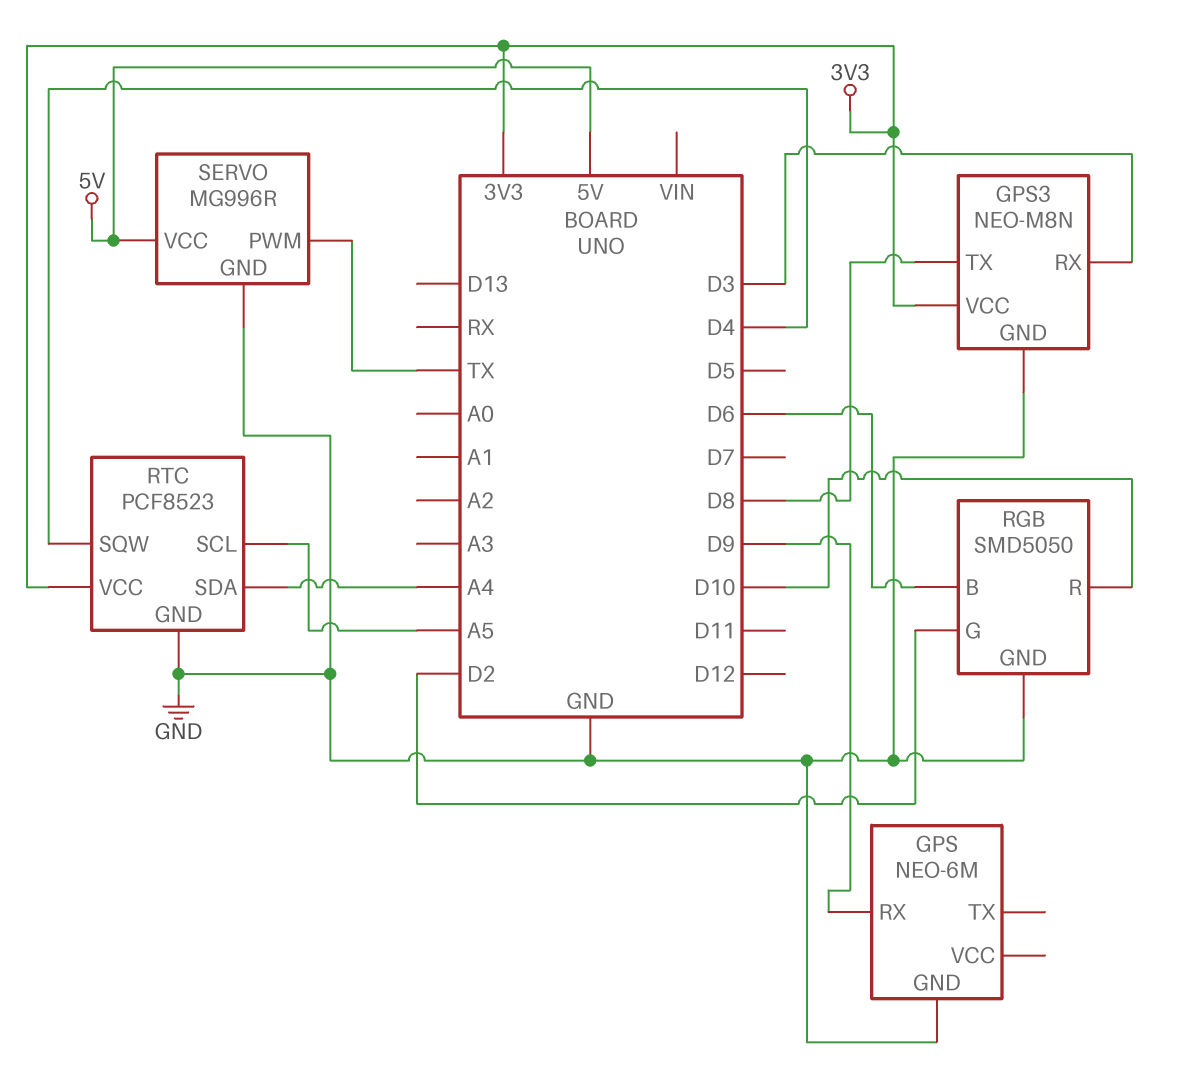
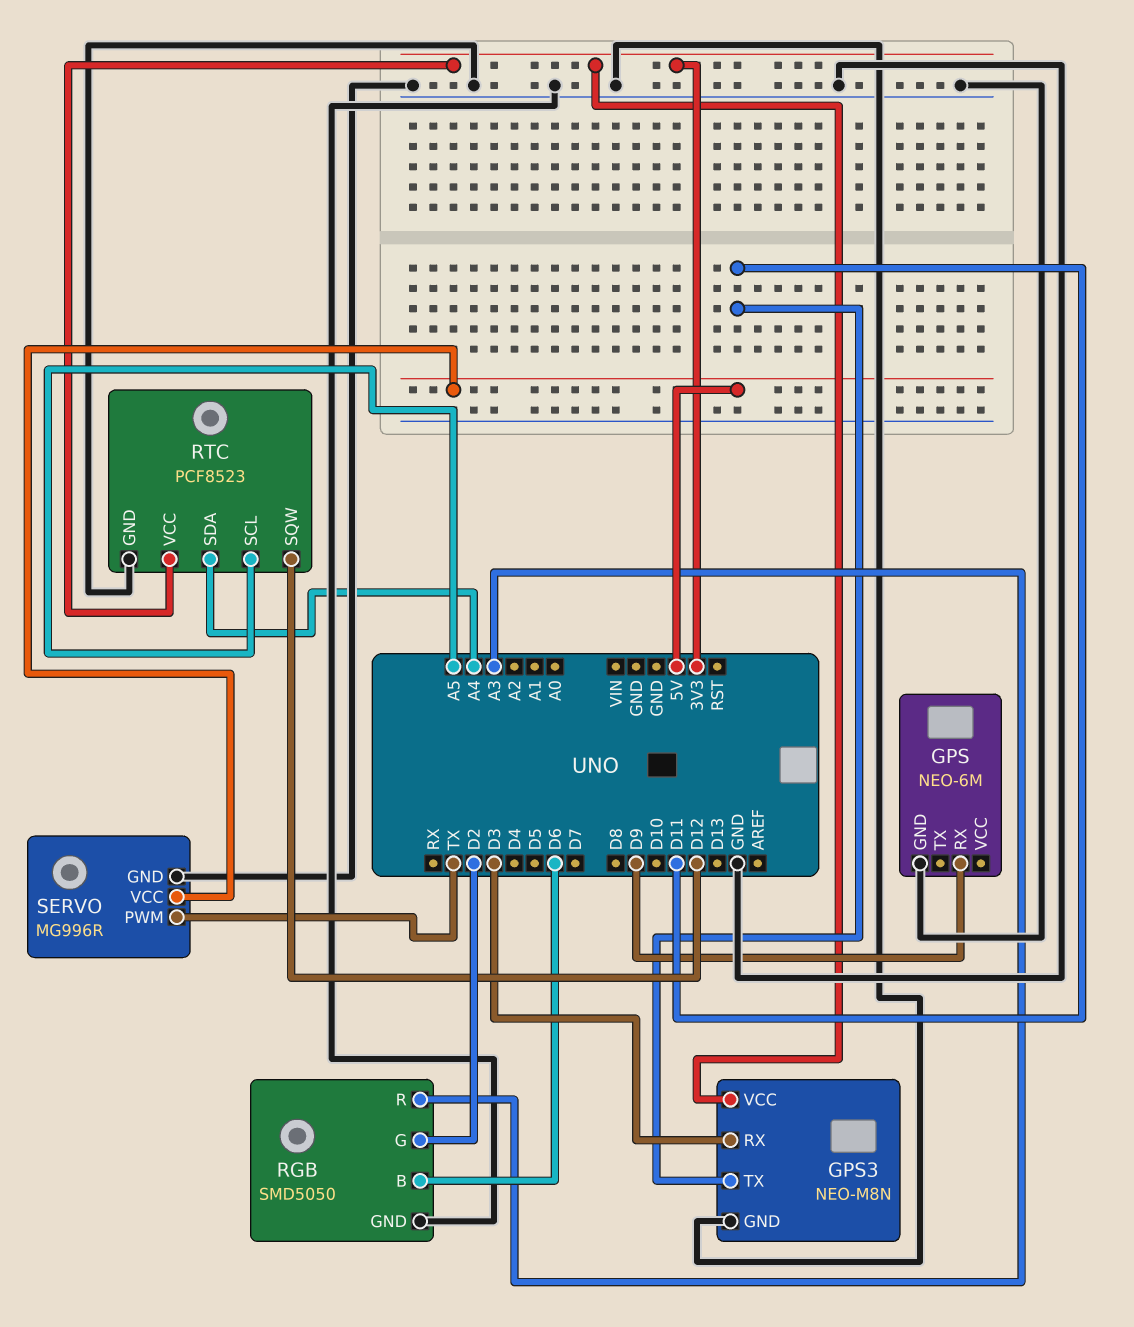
GPS3 pin TX: D8 -> D11
RGB pin R: D10 -> A3
RTC pin SQW: D4 -> D12

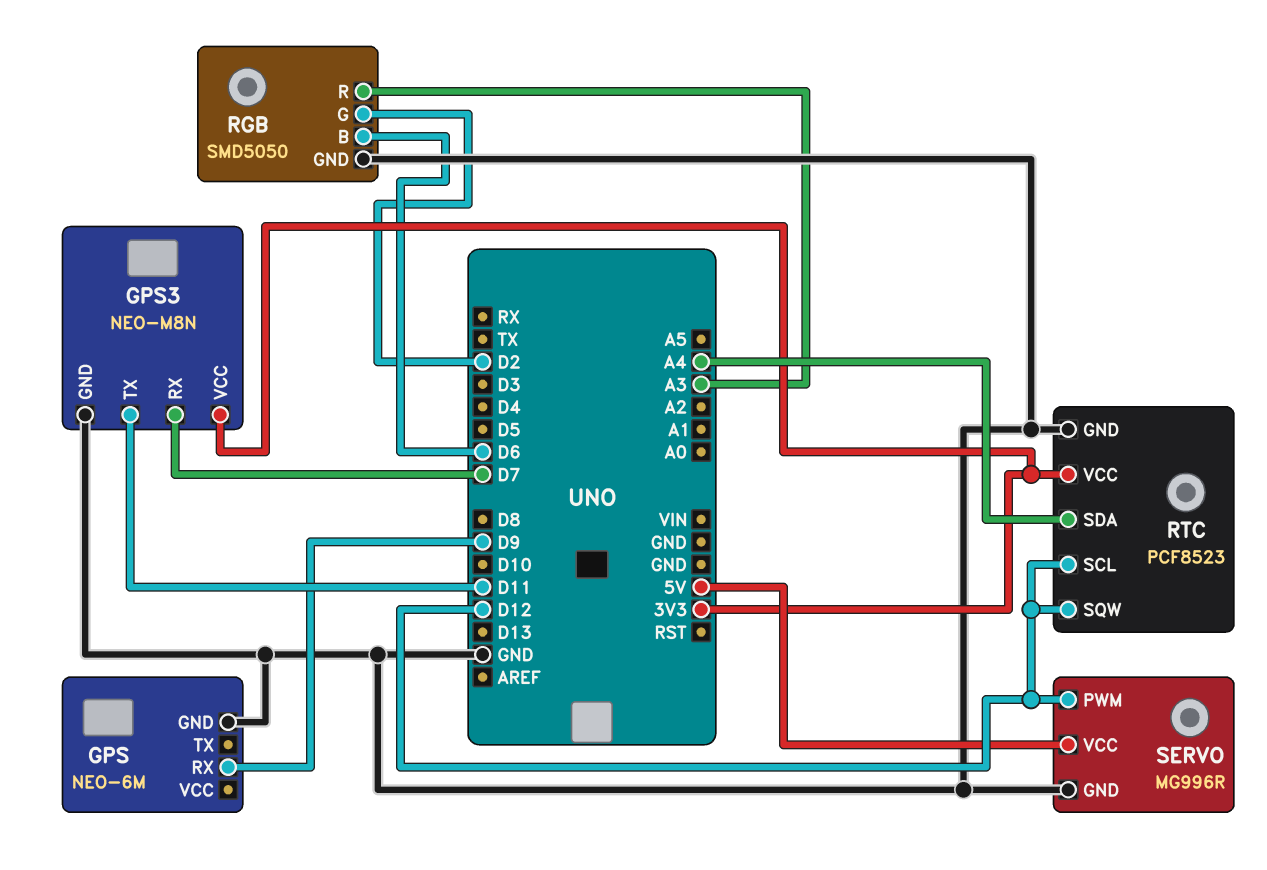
GPS3 pin RX: D3 -> D7
RTC pin SCL: A5 -> D12
SERVO pin PWM: TX -> D12

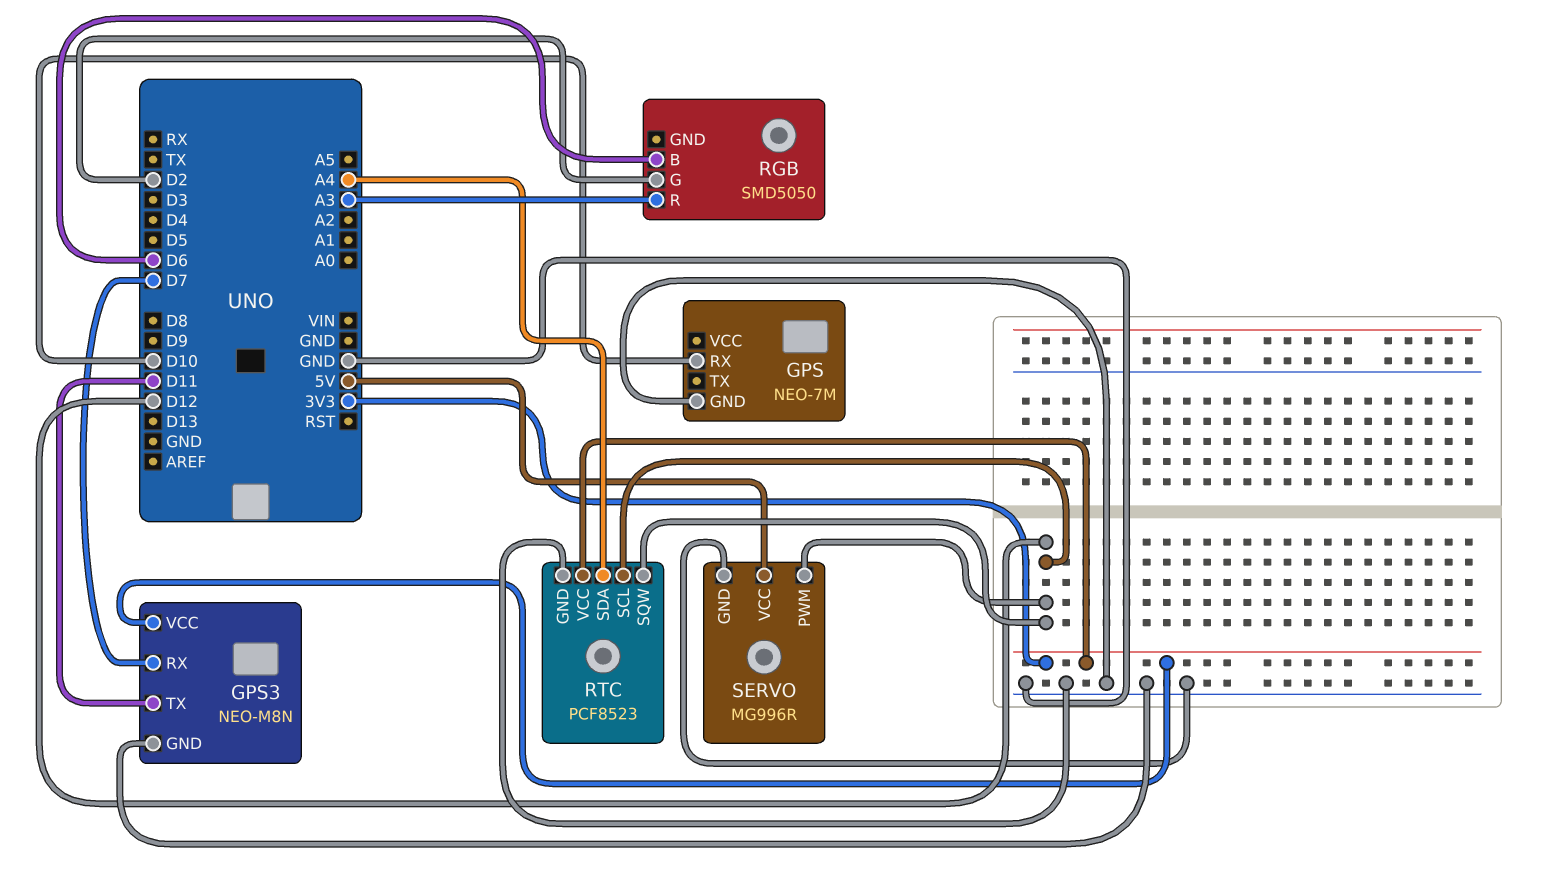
GPS: NEO-6M -> NEO-7M
GPS pin RX: D9 -> D10
RGB pin GND: GND -> none

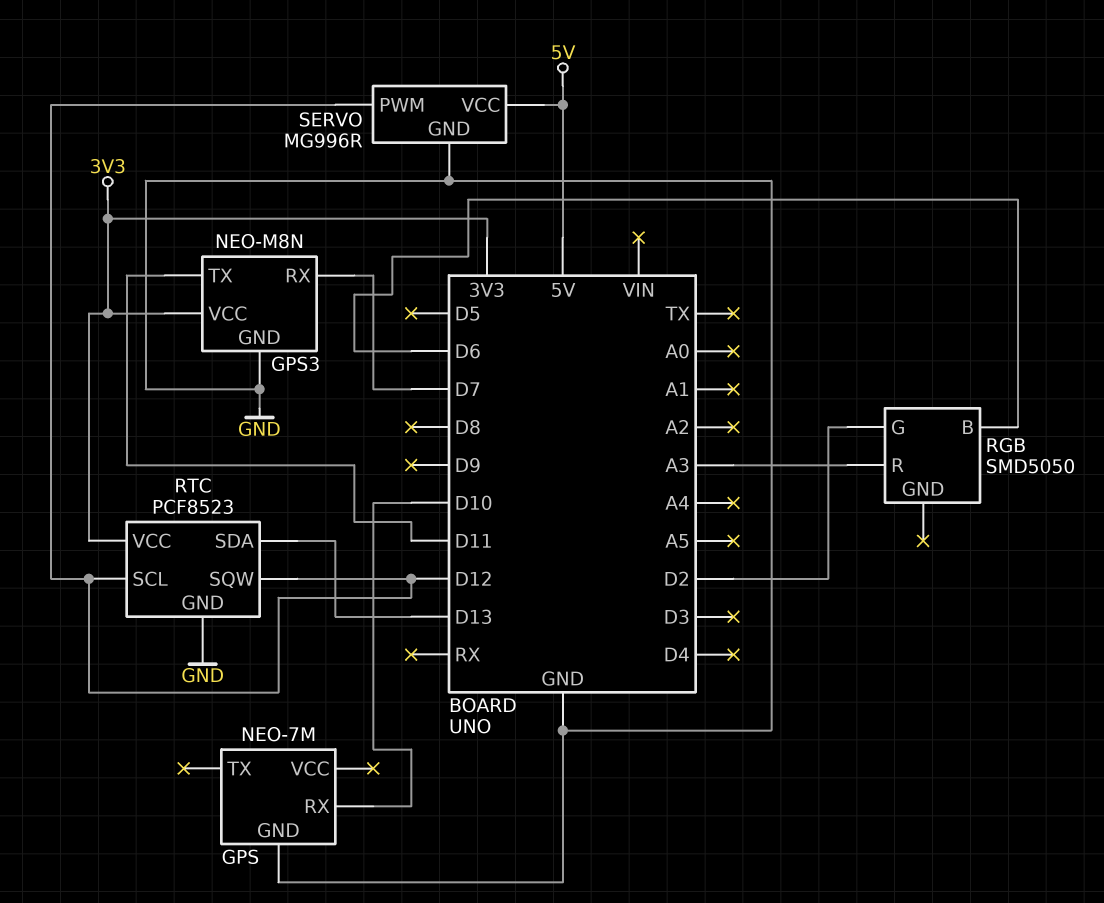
RTC pin SDA: A4 -> D13

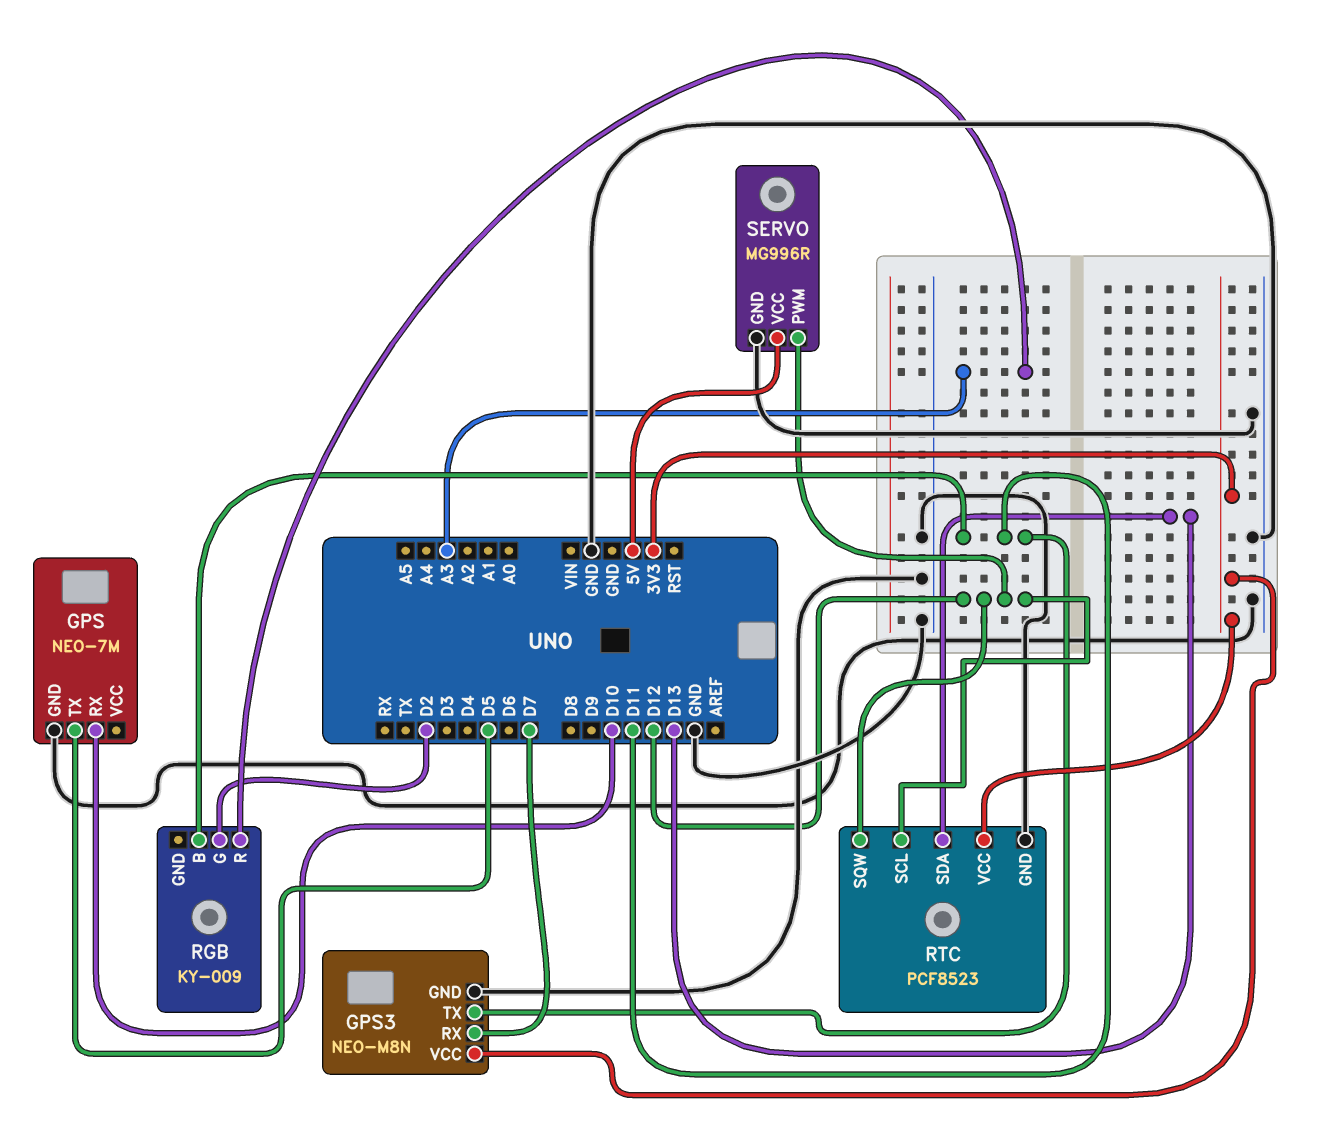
GPS pin TX: none -> D5
RGB: SMD5050 -> KY-009
RGB pin B: D6 -> D11

